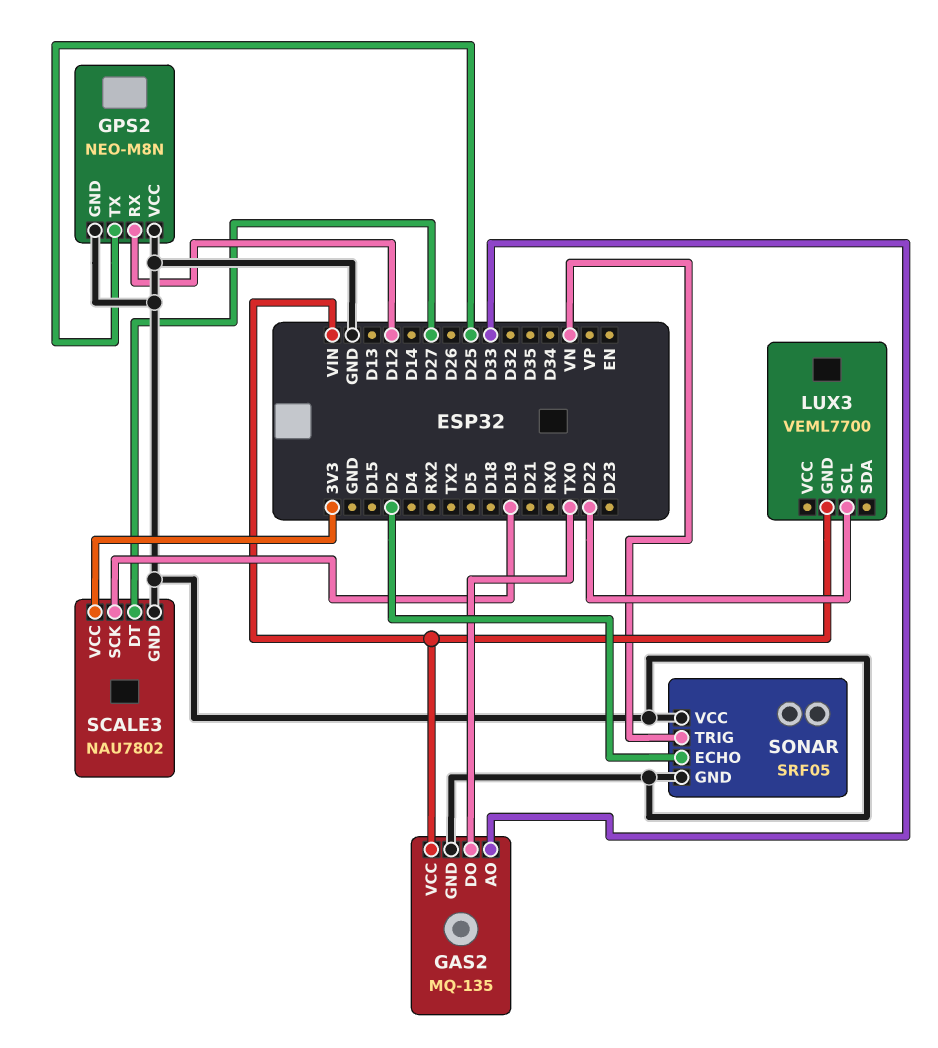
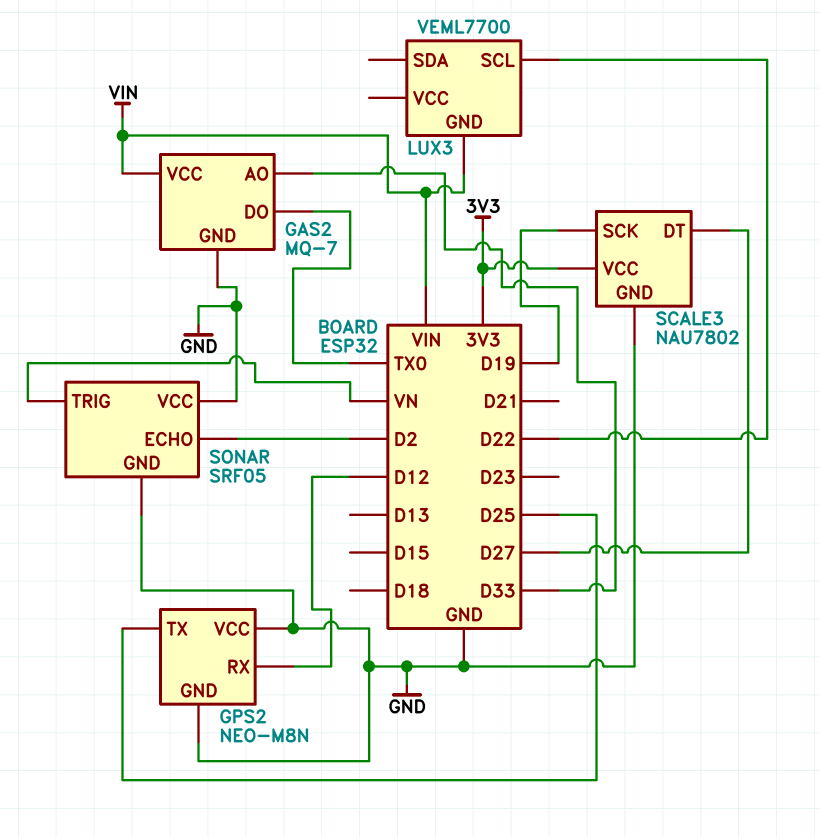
GAS2: MQ-135 -> MQ-7

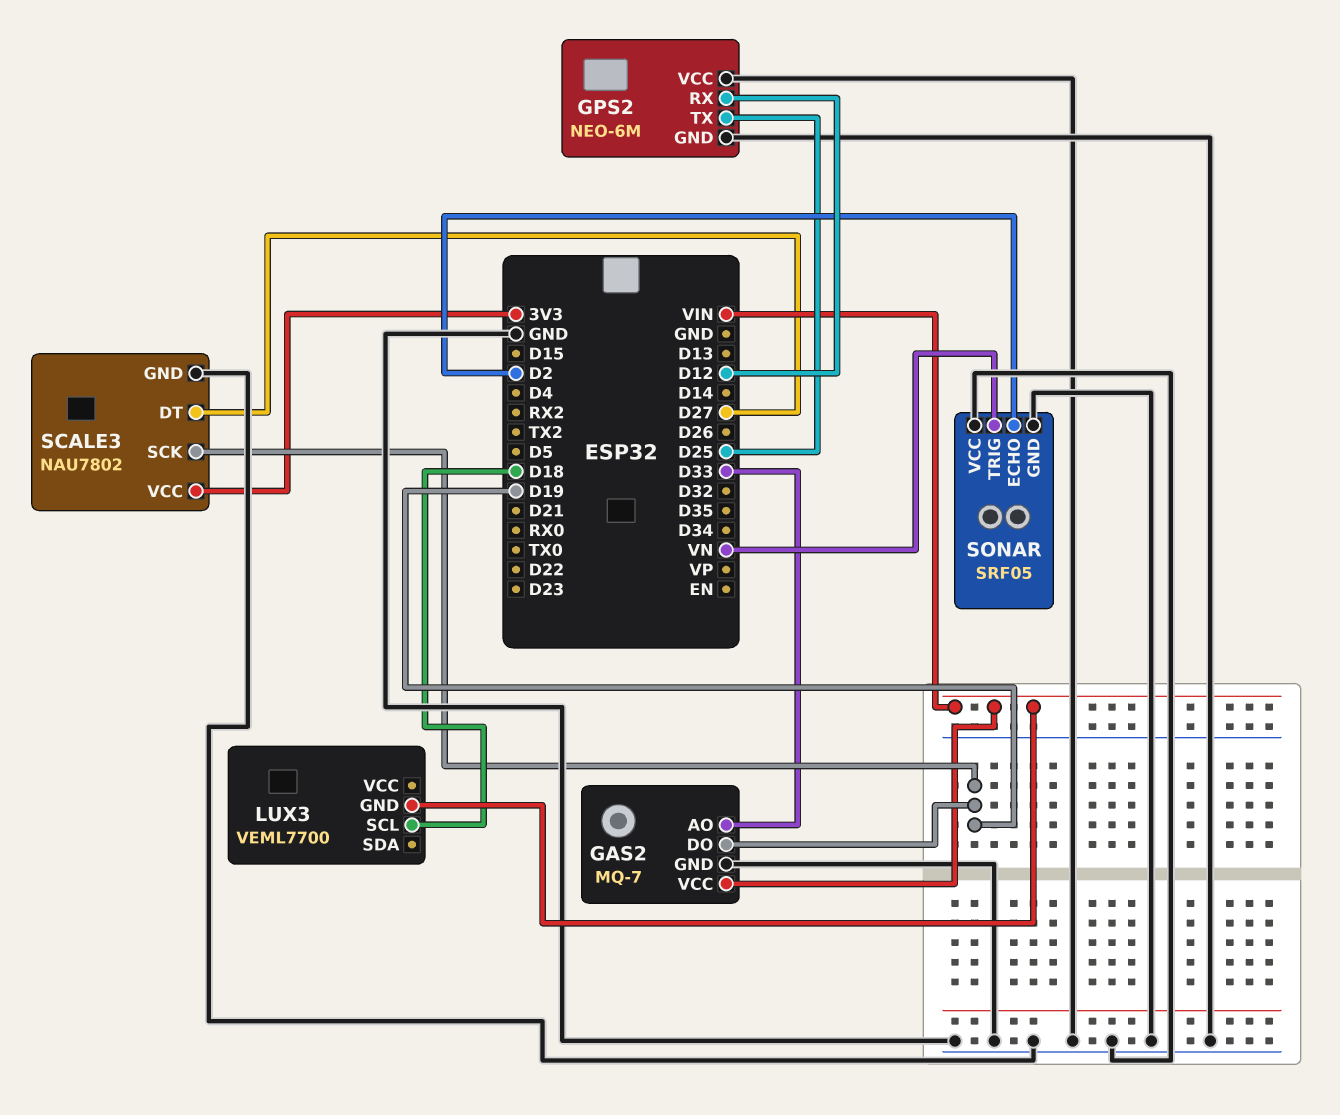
GAS2 pin DO: TX0 -> D19
GPS2: NEO-M8N -> NEO-6M
LUX3 pin SCL: D22 -> D18

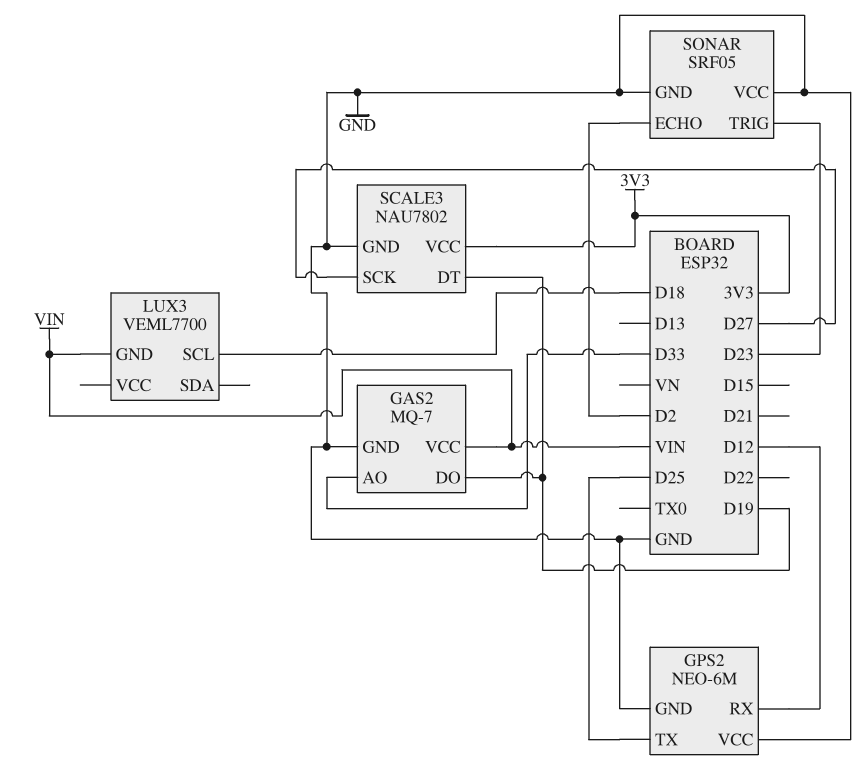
SCALE3 pin DT: D27 -> D19
SCALE3 pin SCK: D19 -> D27
SONAR pin TRIG: VN -> D23

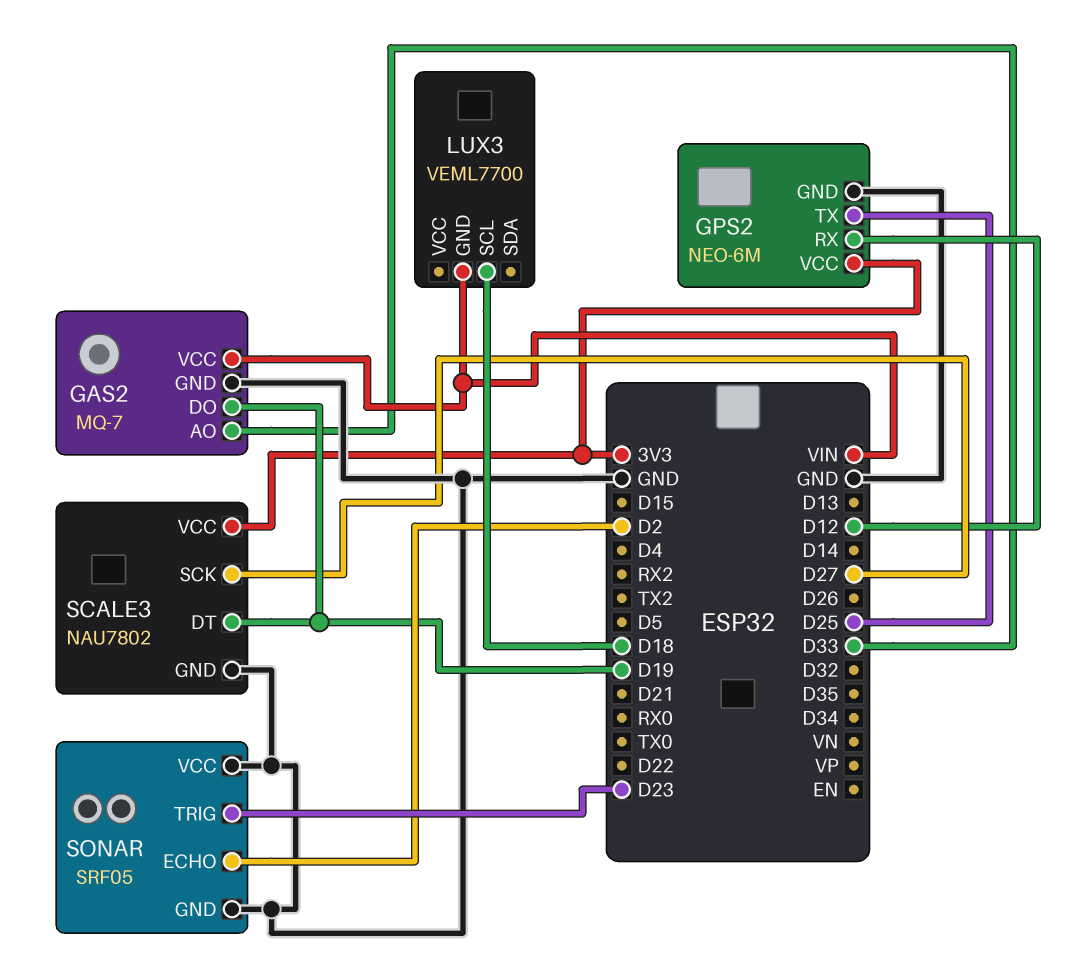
GPS2 pin VCC: GND -> 3V3

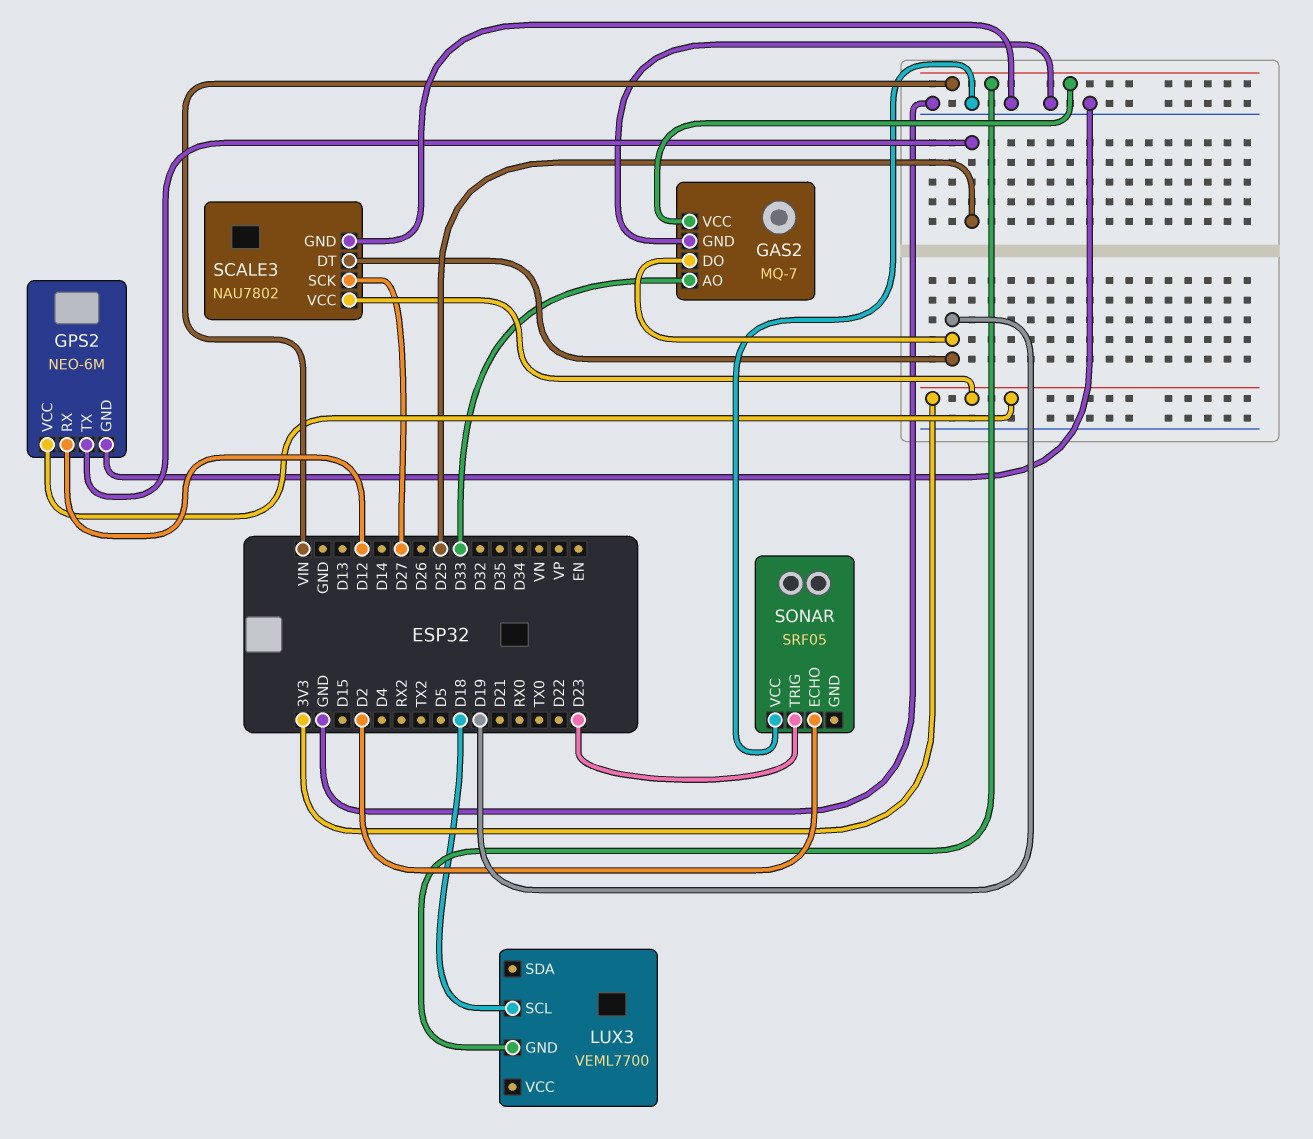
SONAR pin GND: GND -> none

